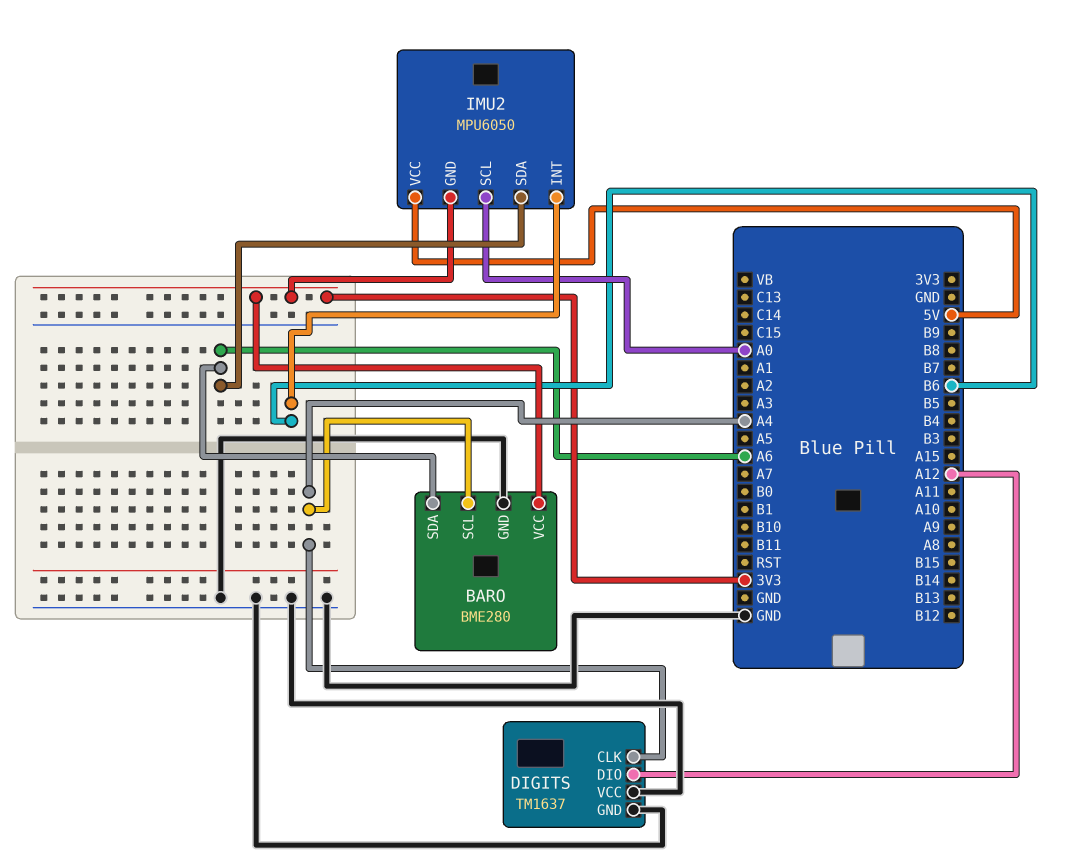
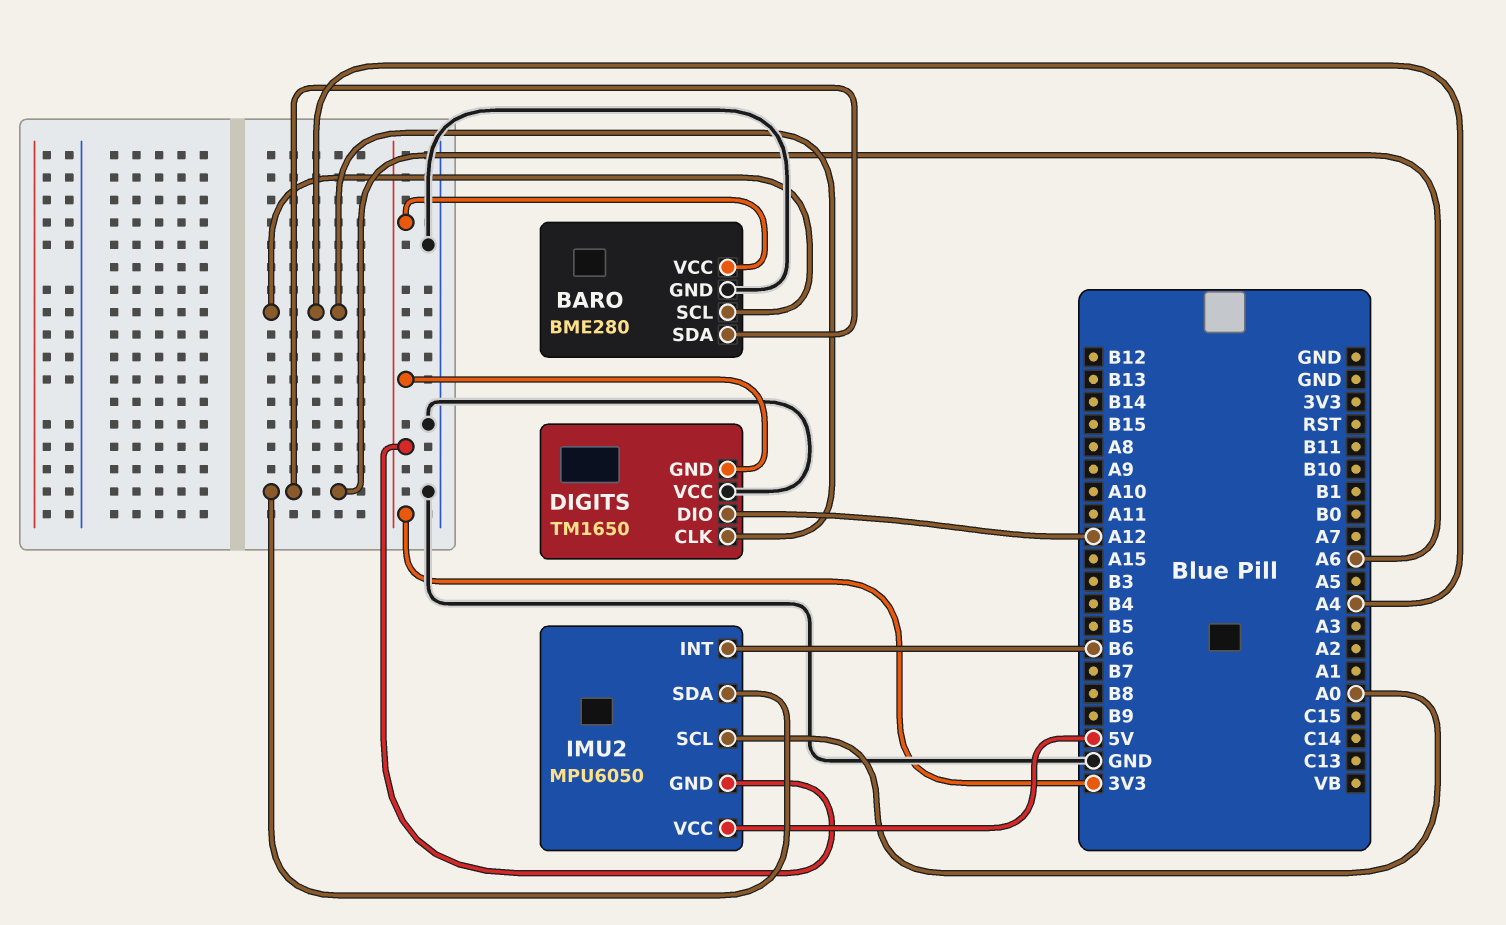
DIGITS: TM1637 -> TM1650
DIGITS pin GND: GND -> 3V3

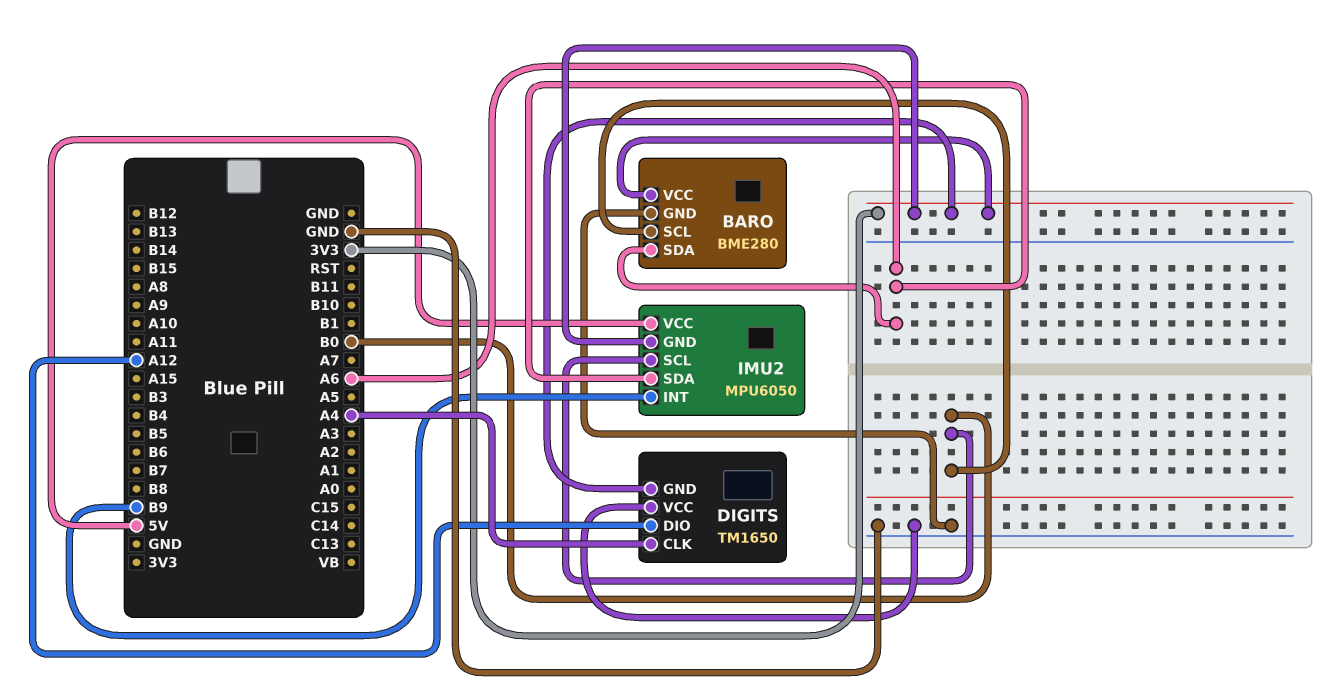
BARO pin SCL: A4 -> B0
IMU2 pin INT: B6 -> B9
IMU2 pin SCL: A0 -> B0

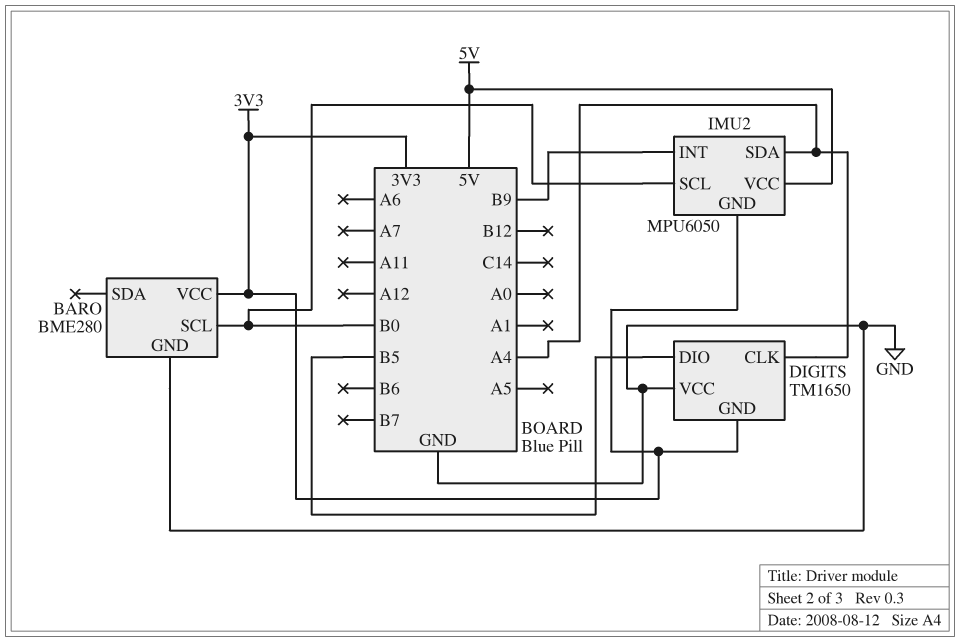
BARO pin SDA: A6 -> none
DIGITS pin DIO: A12 -> B5
IMU2 pin SDA: A6 -> A4

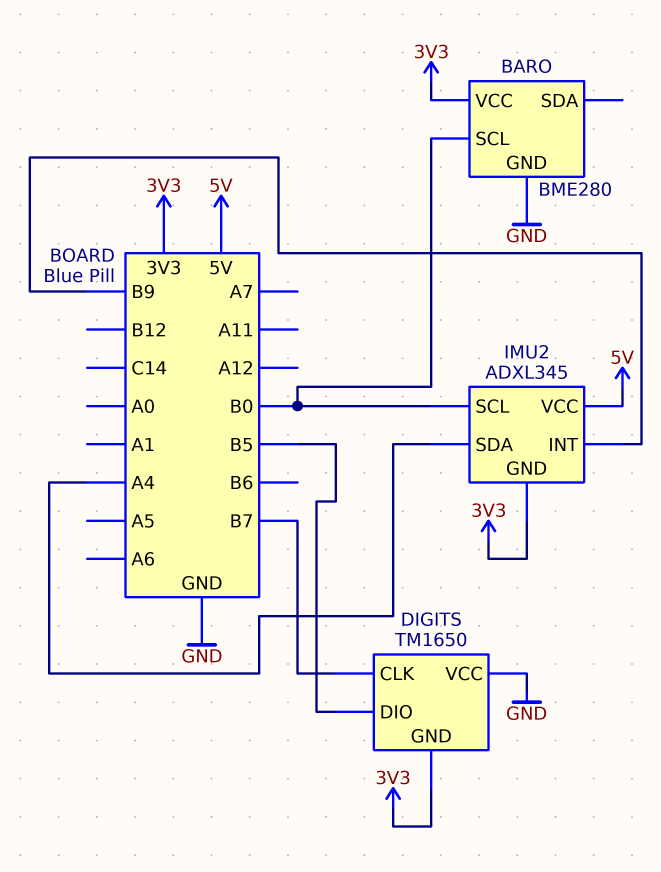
DIGITS pin CLK: A4 -> B7
IMU2: MPU6050 -> ADXL345

